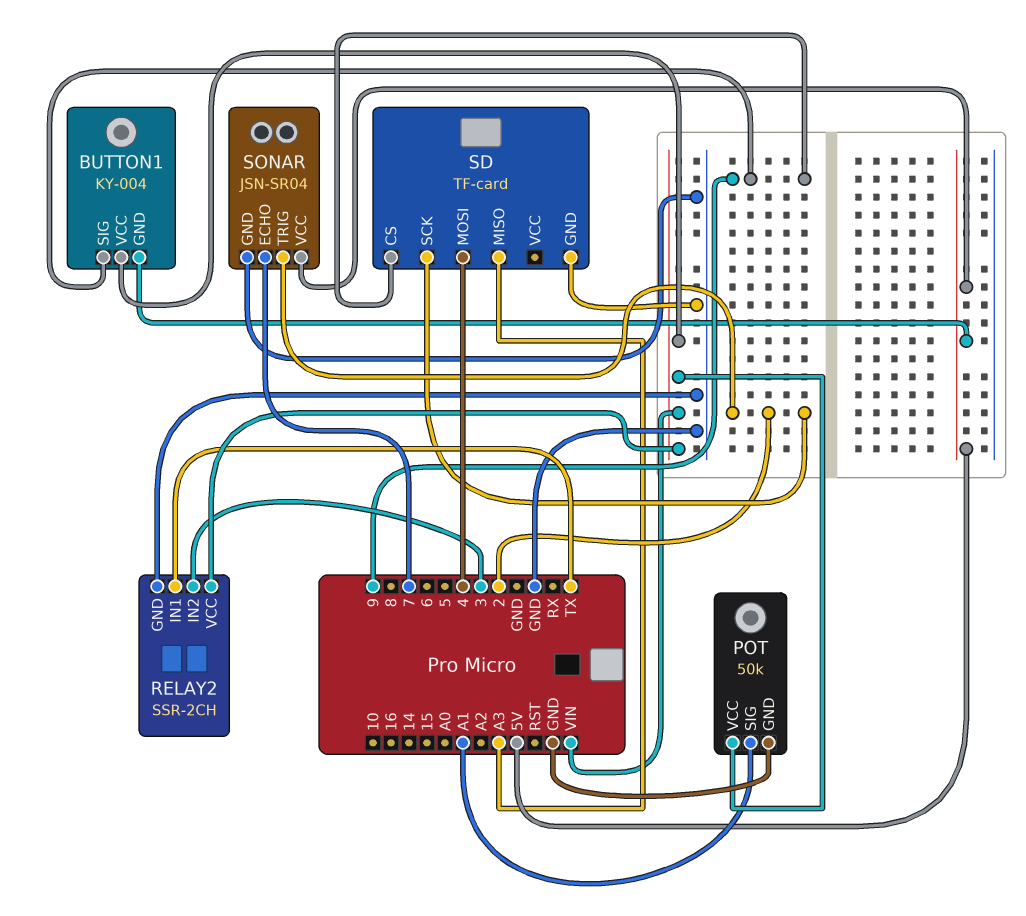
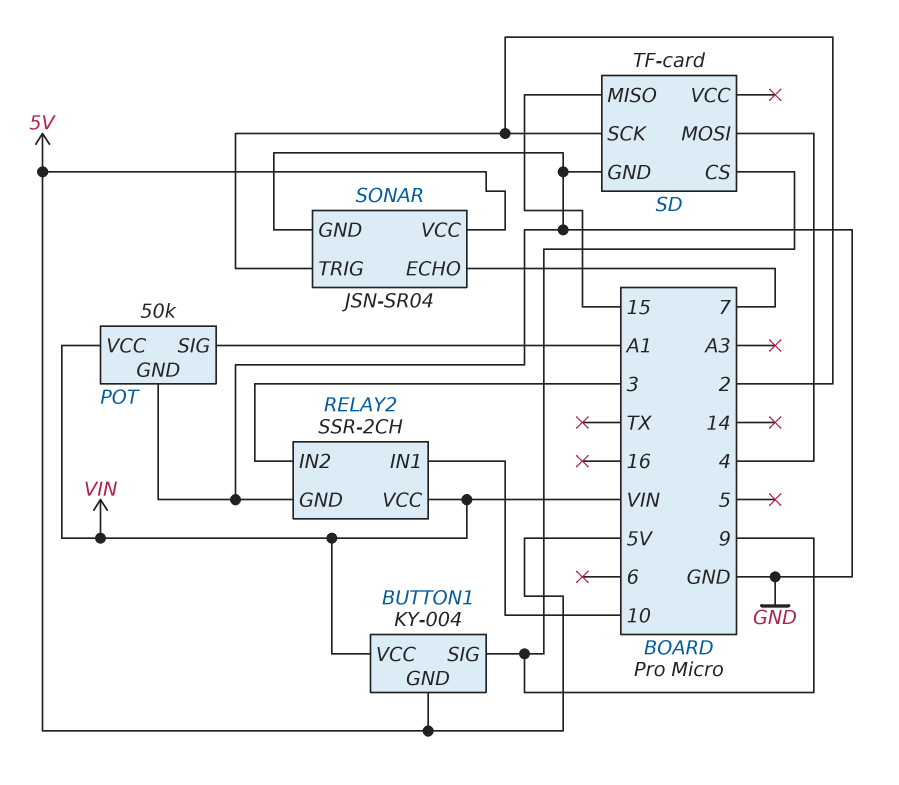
RELAY2 pin IN1: TX -> 10
SD pin MISO: A3 -> 15

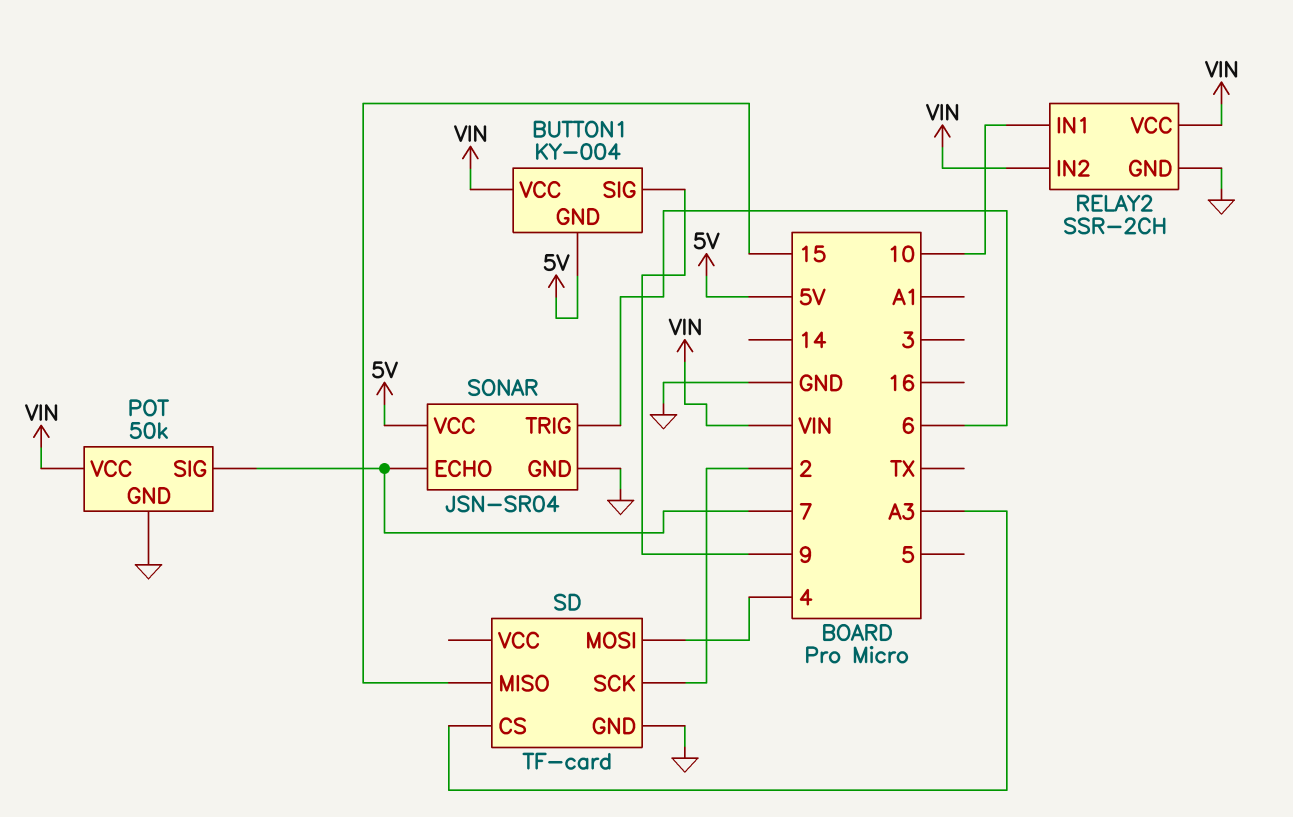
POT pin SIG: A1 -> 7
RELAY2 pin IN2: 3 -> VIN
SD pin CS: 9 -> A3
SONAR pin TRIG: 2 -> 6

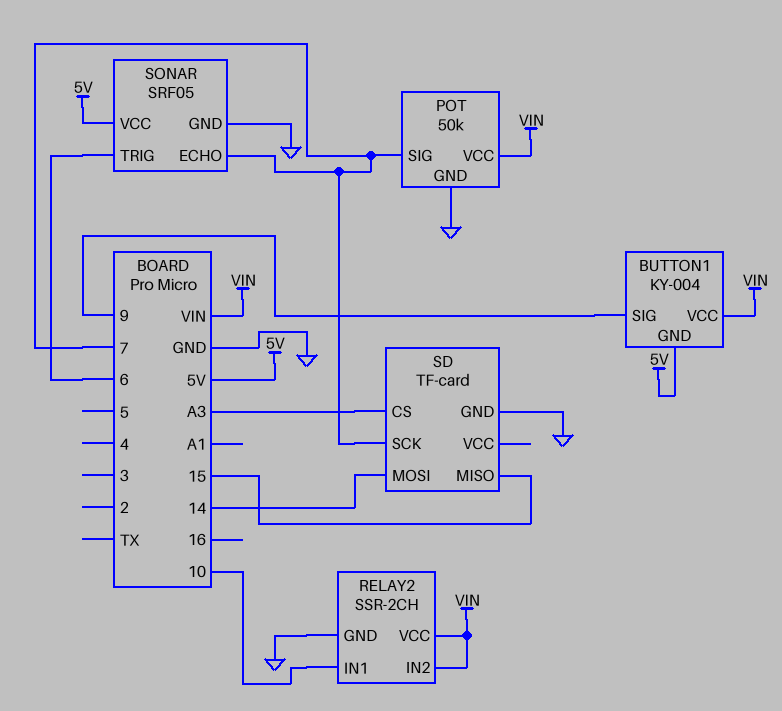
SD pin MOSI: 4 -> 14
SD pin SCK: 2 -> 7
SONAR: JSN-SR04 -> SRF05

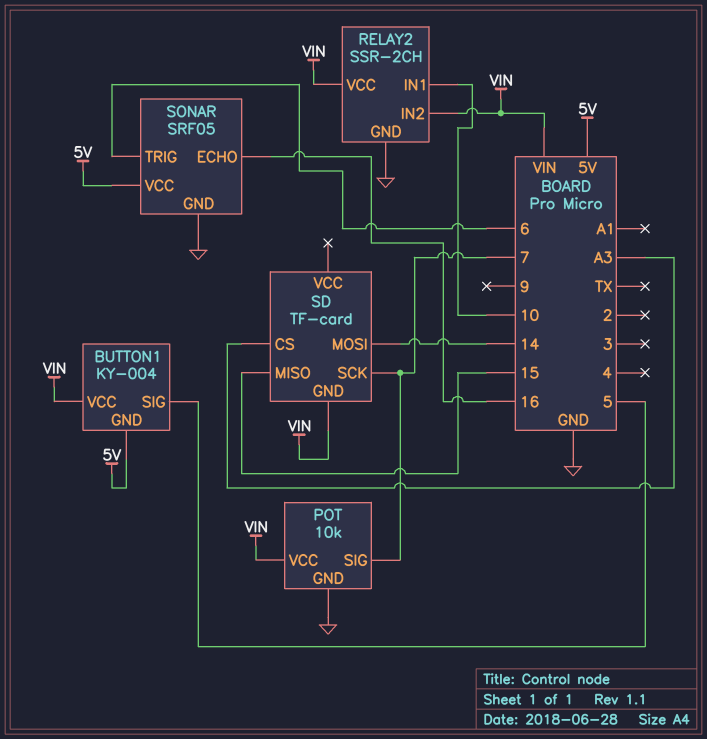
BUTTON1 pin SIG: 9 -> 5
POT: 50k -> 10k
SD pin GND: GND -> VIN
SONAR pin ECHO: 7 -> 16

